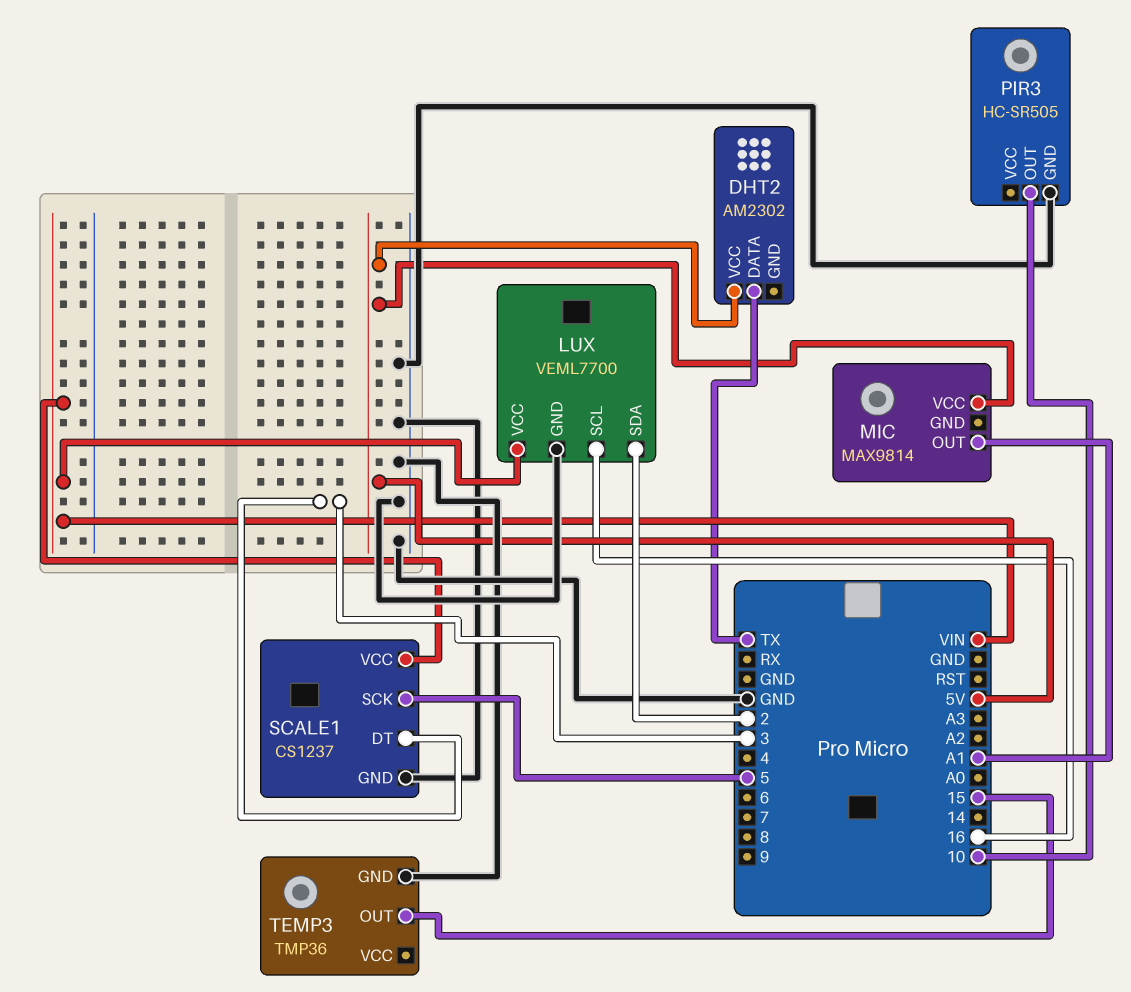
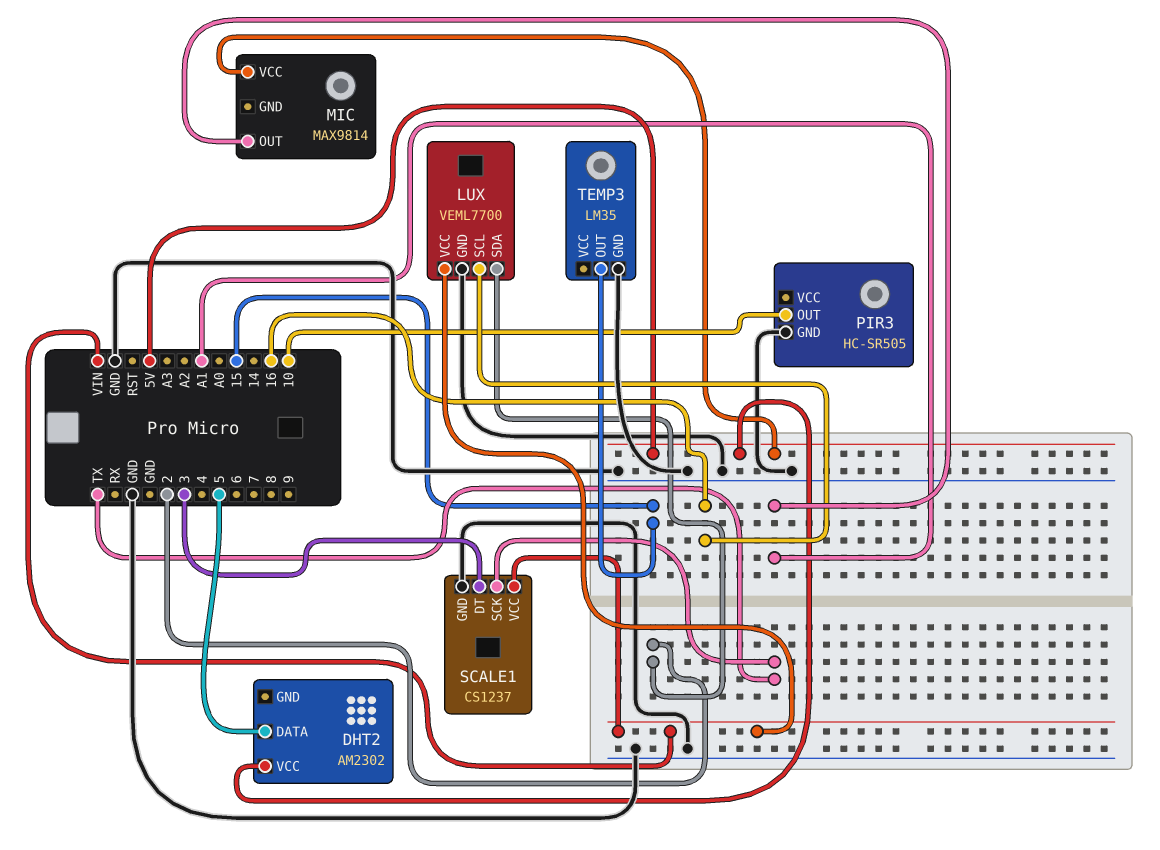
DHT2 pin DATA: TX -> 5
SCALE1 pin SCK: 5 -> TX
TEMP3: TMP36 -> LM35

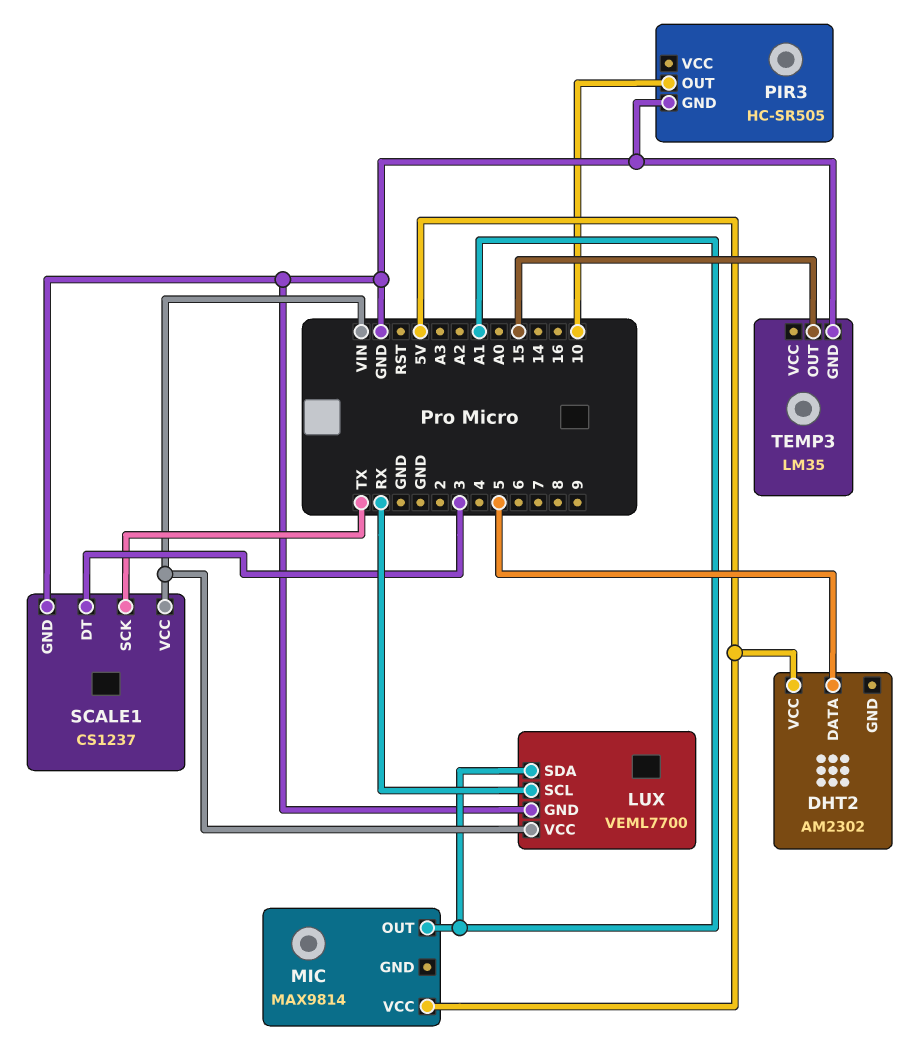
LUX pin SCL: 16 -> RX
LUX pin SDA: 2 -> A1

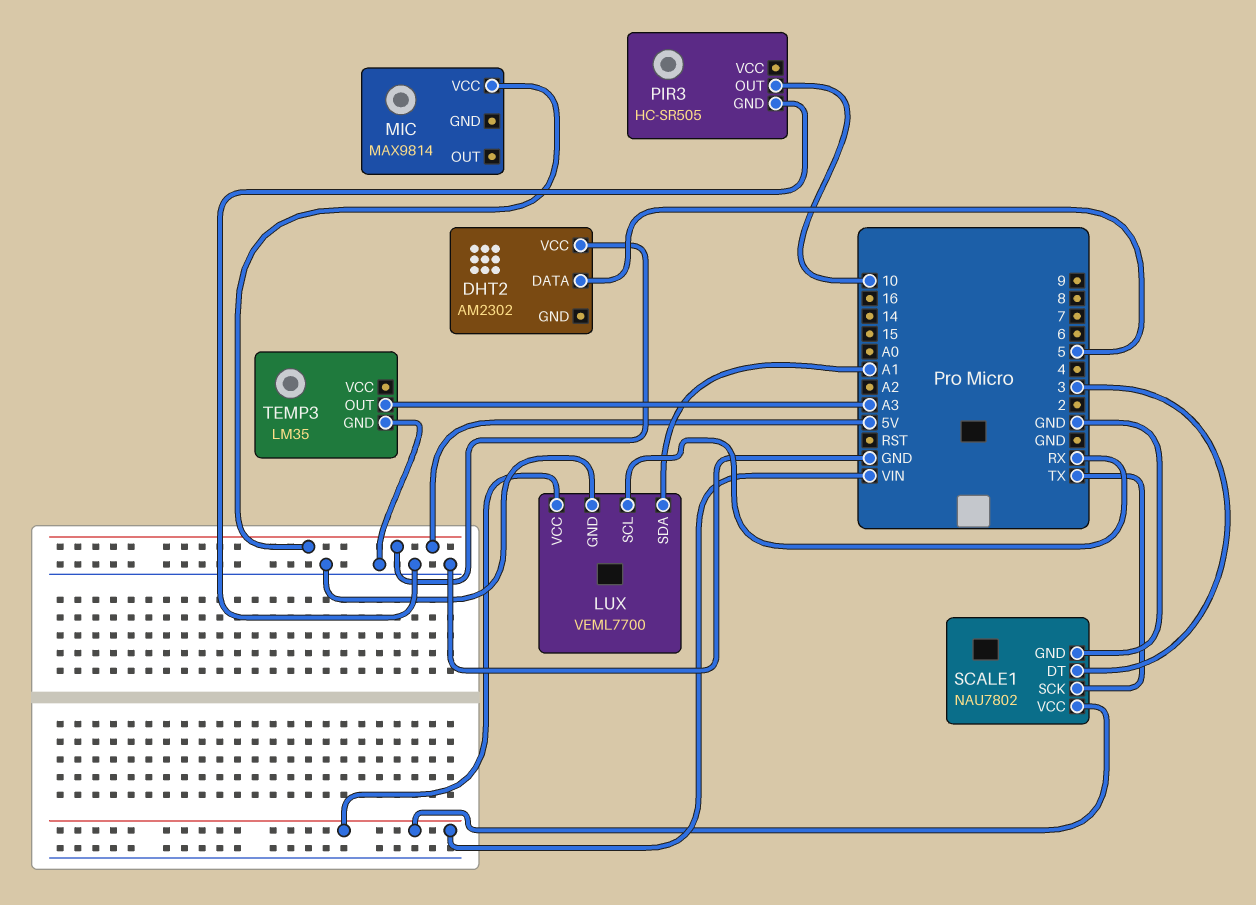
MIC pin OUT: A1 -> none
SCALE1: CS1237 -> NAU7802
TEMP3 pin OUT: 15 -> A3

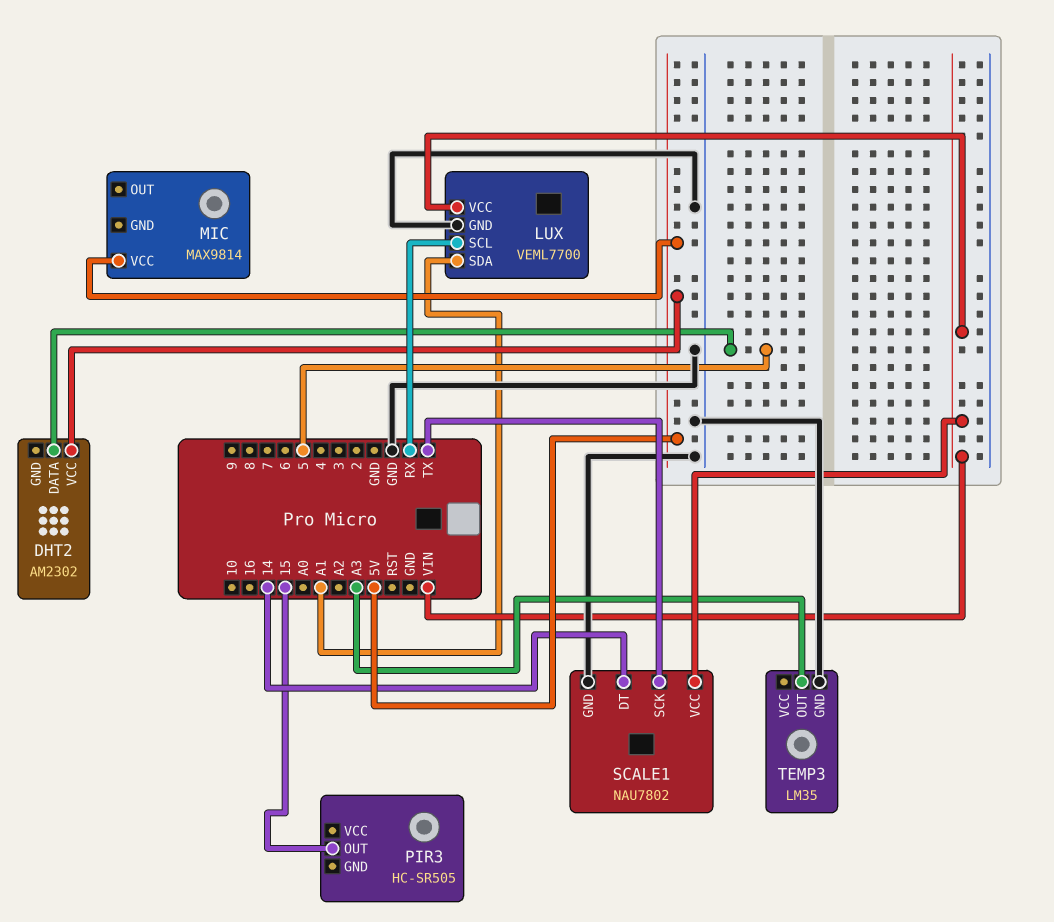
PIR3 pin GND: GND -> none
PIR3 pin OUT: 10 -> 15
SCALE1 pin DT: 3 -> 14

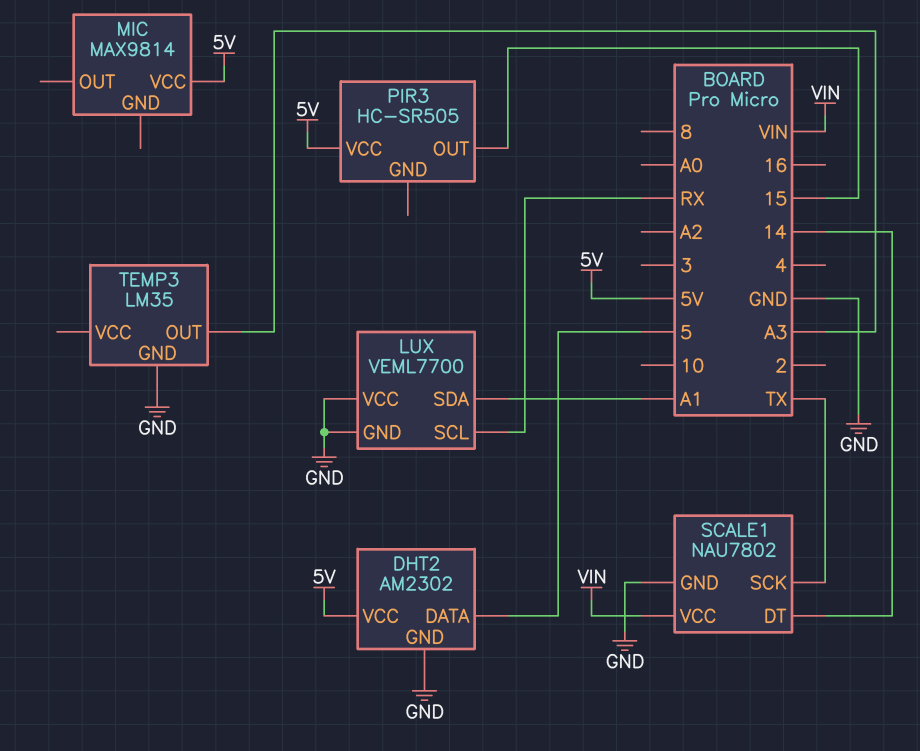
DHT2 pin GND: none -> GND
LUX pin VCC: VIN -> GND
PIR3 pin VCC: none -> 5V

